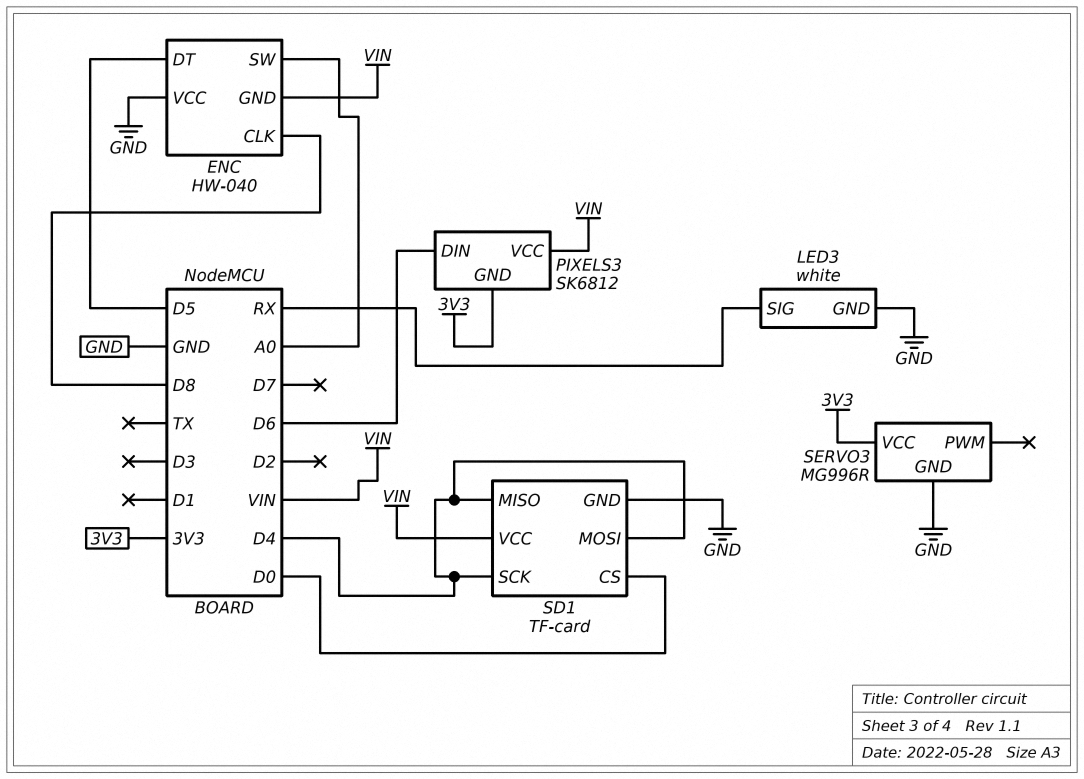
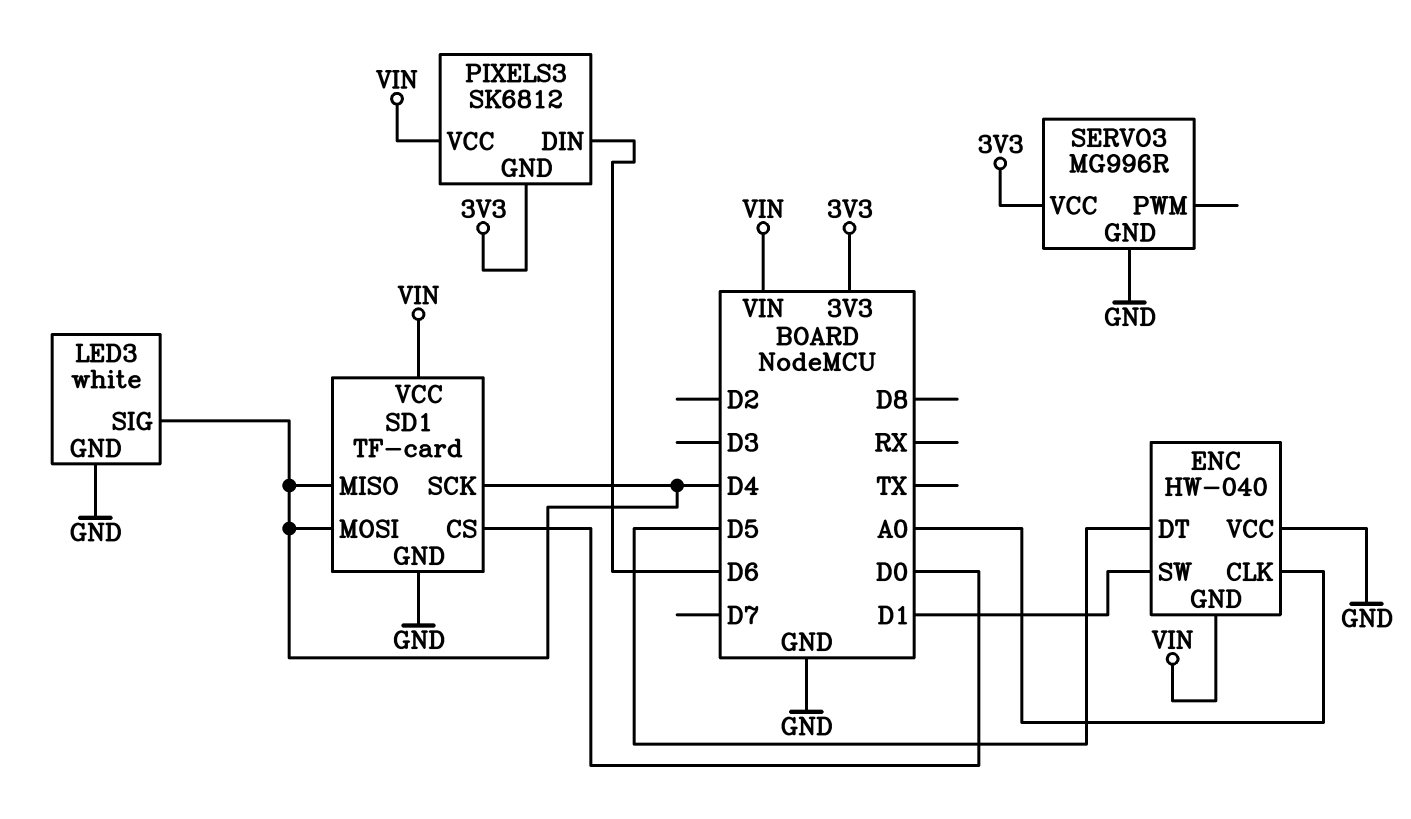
ENC pin CLK: D8 -> A0
ENC pin SW: A0 -> D1
LED3 pin SIG: RX -> D4

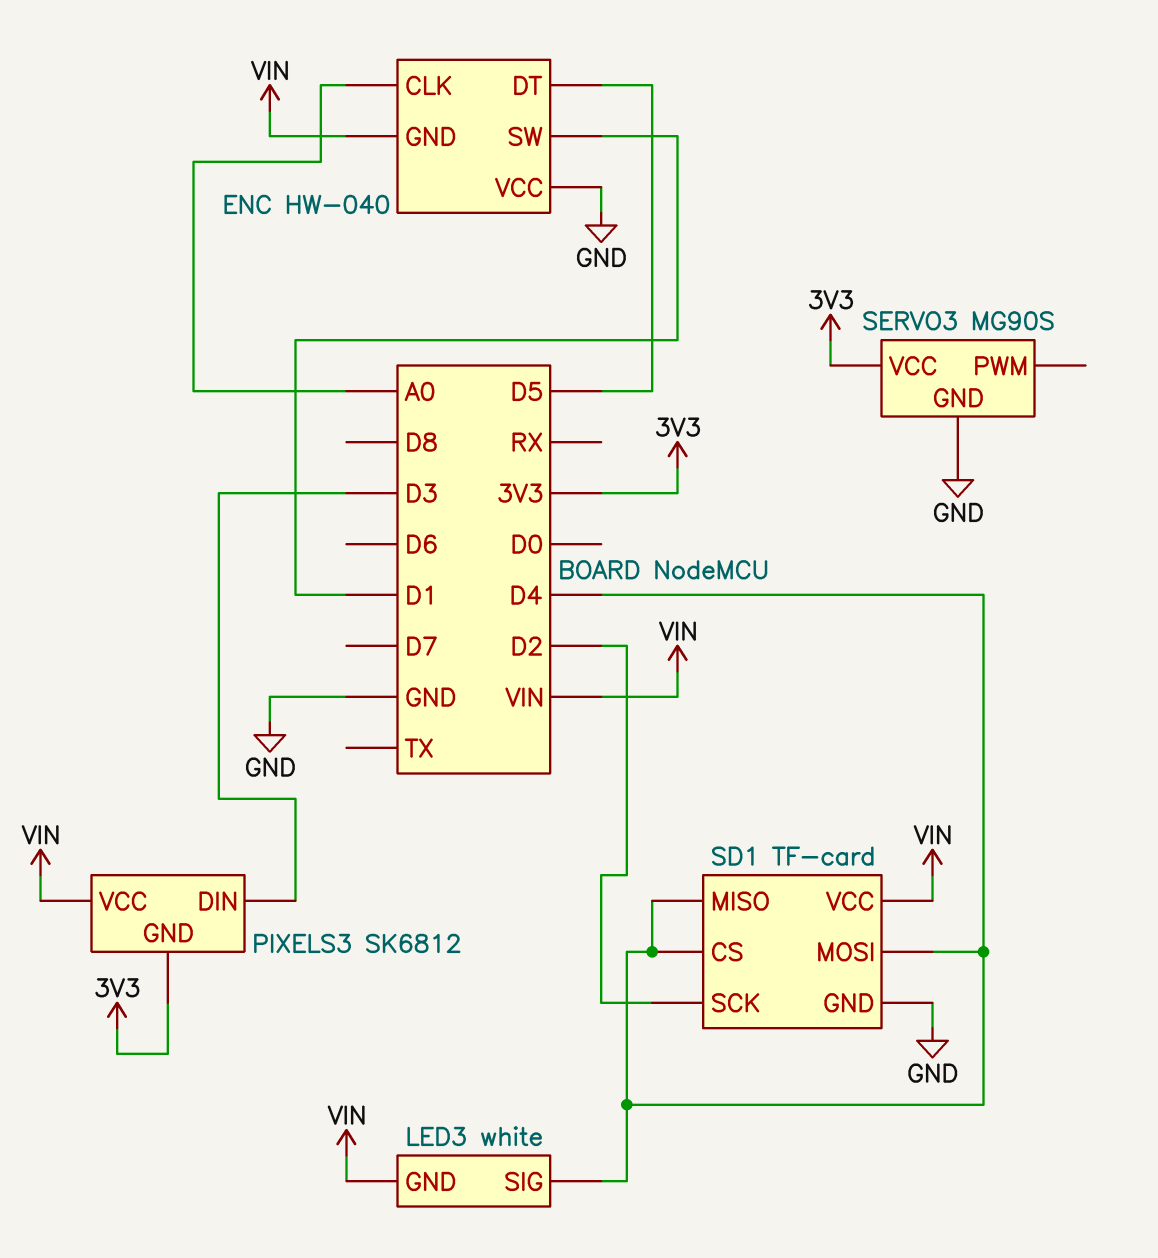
LED3 pin GND: GND -> VIN
PIXELS3 pin DIN: D6 -> D3
SD1 pin CS: D0 -> D4
SD1 pin SCK: D4 -> D2
SERVO3: MG996R -> MG90S

